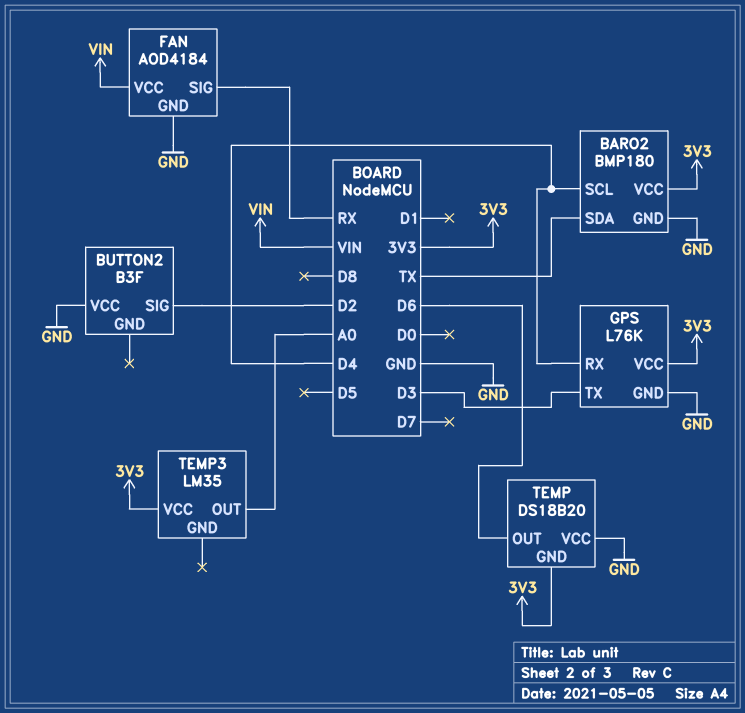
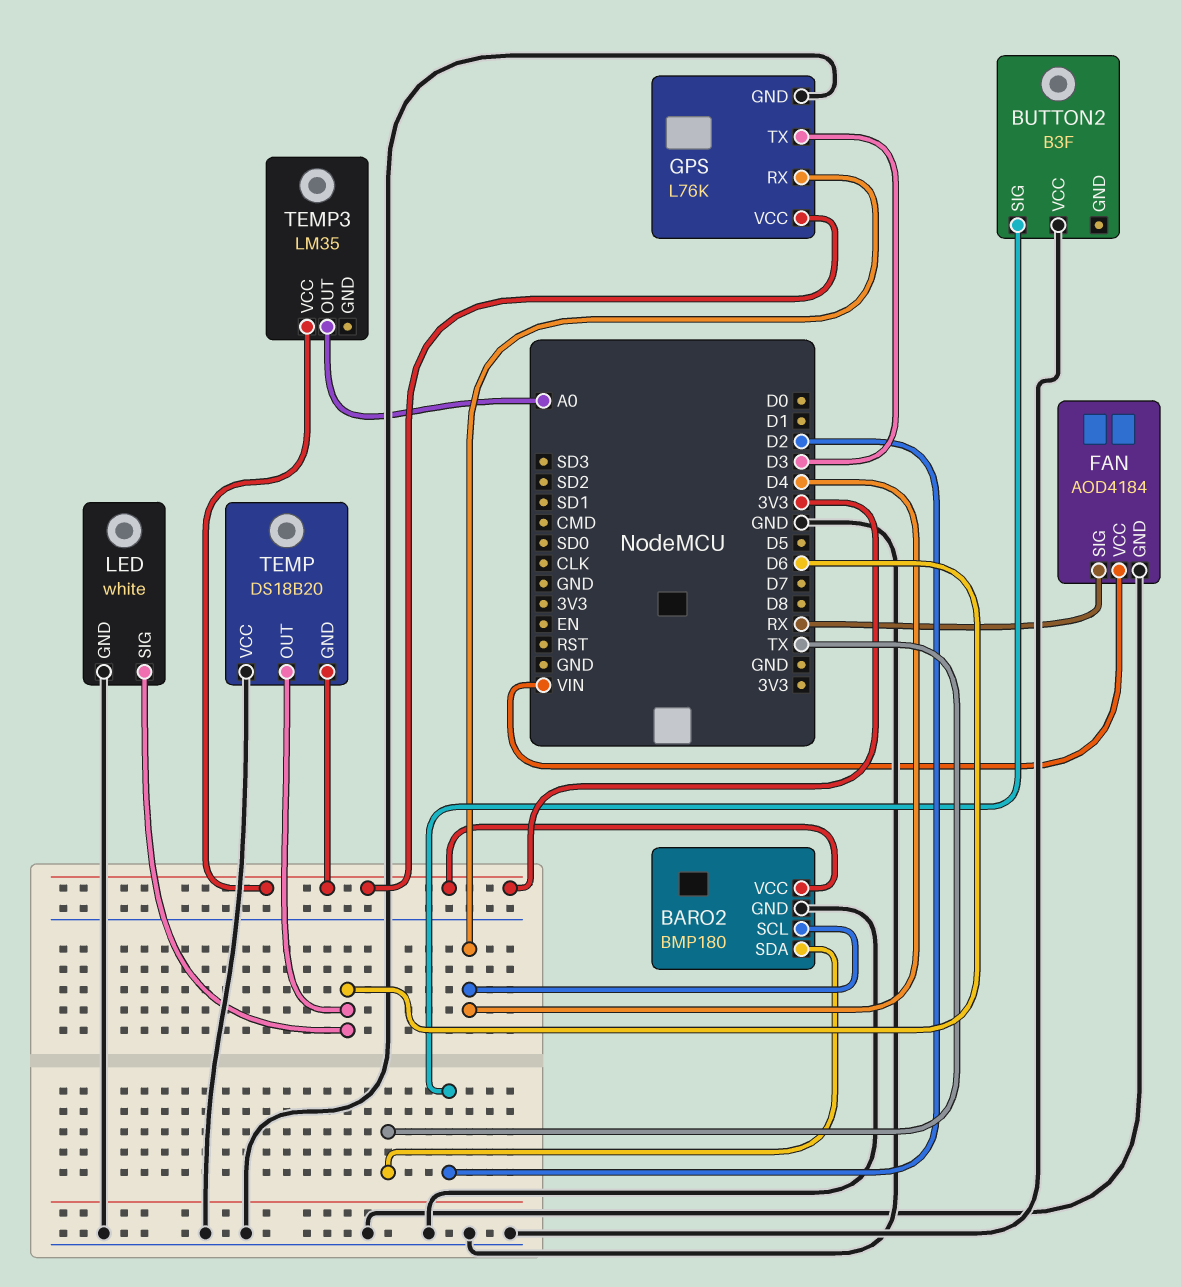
LED: none -> white
LED pin GND: none -> GND
LED pin SIG: none -> D6

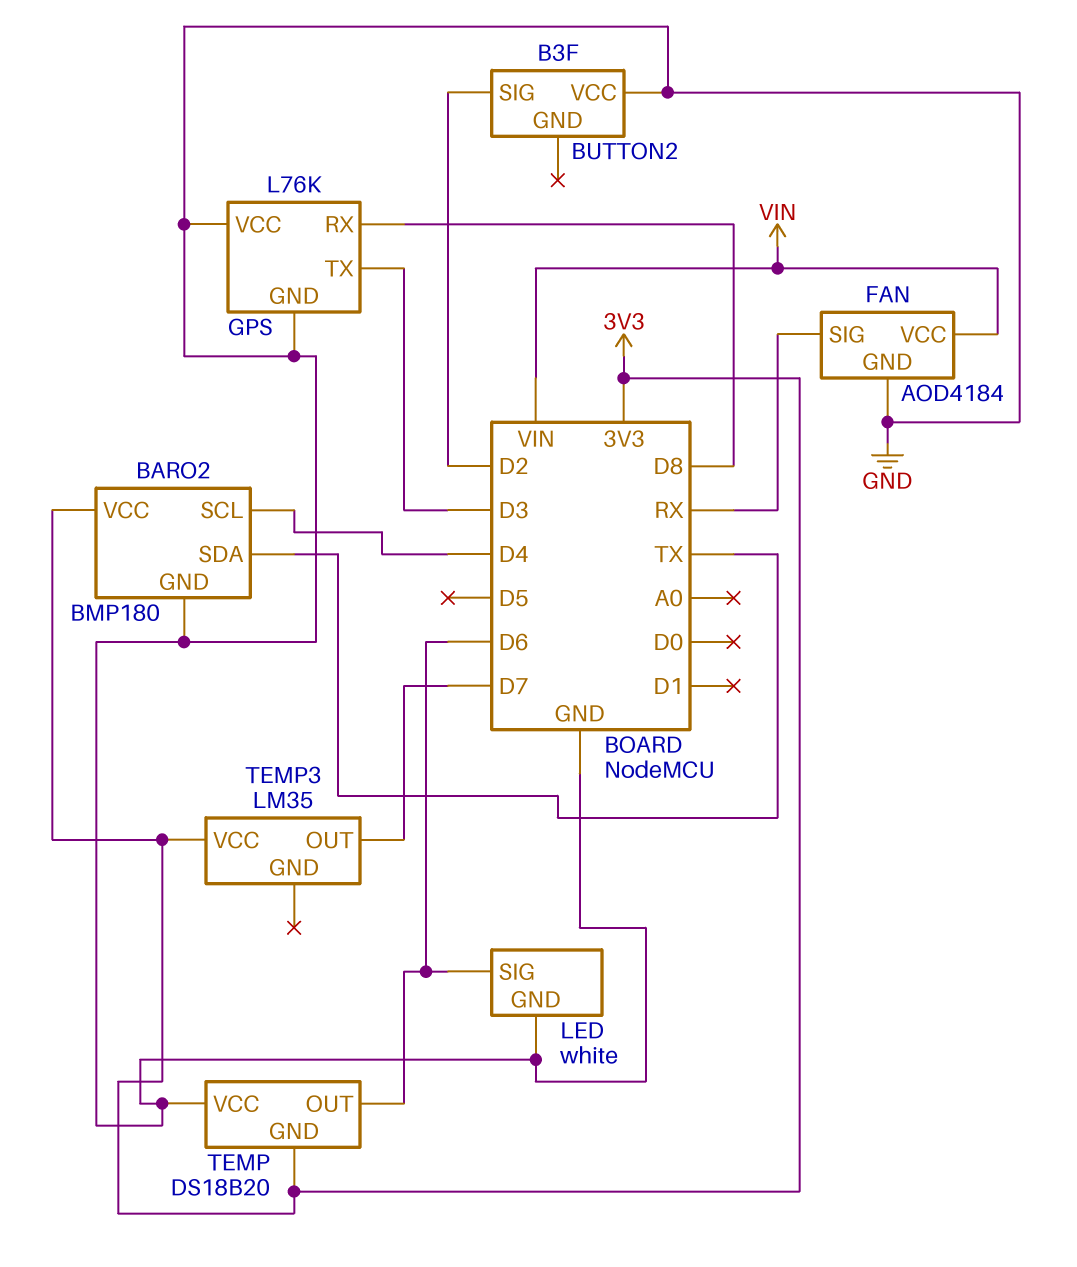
GPS pin RX: D4 -> D8
GPS pin VCC: 3V3 -> GND
TEMP3 pin OUT: A0 -> D7

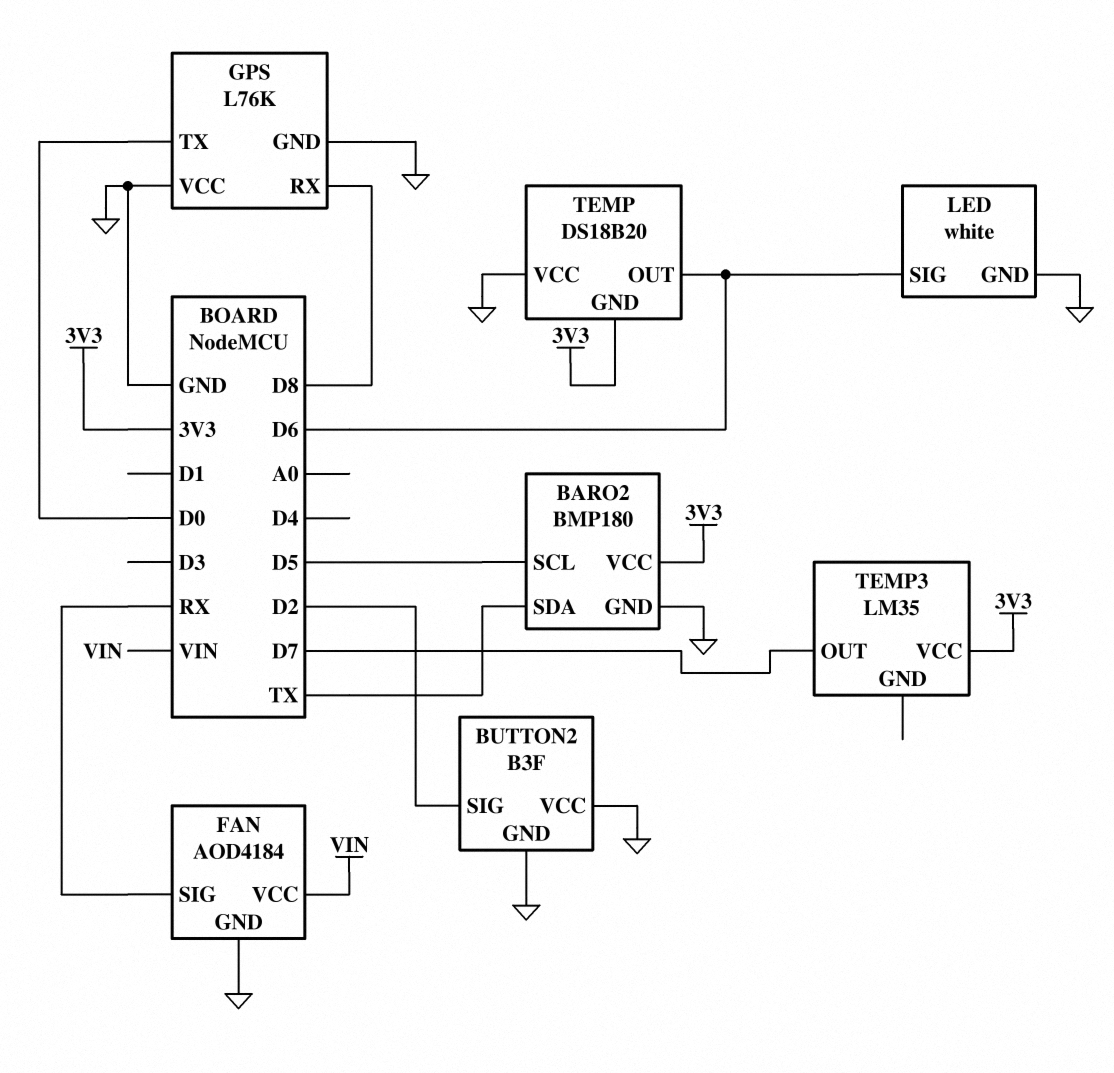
BARO2 pin SCL: D4 -> D5
BUTTON2 pin GND: none -> GND
GPS pin TX: D3 -> D0

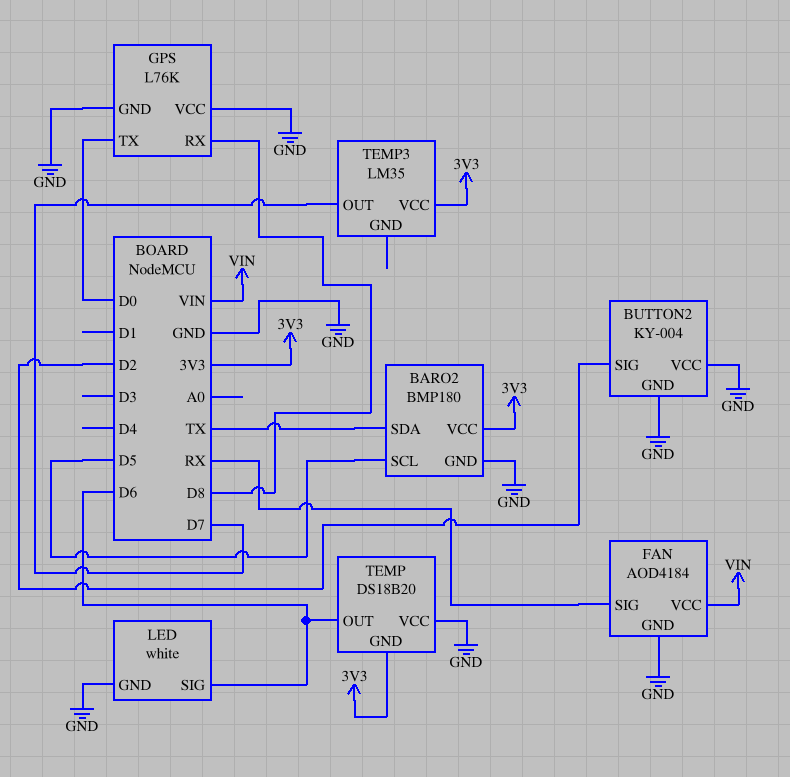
BUTTON2: B3F -> KY-004

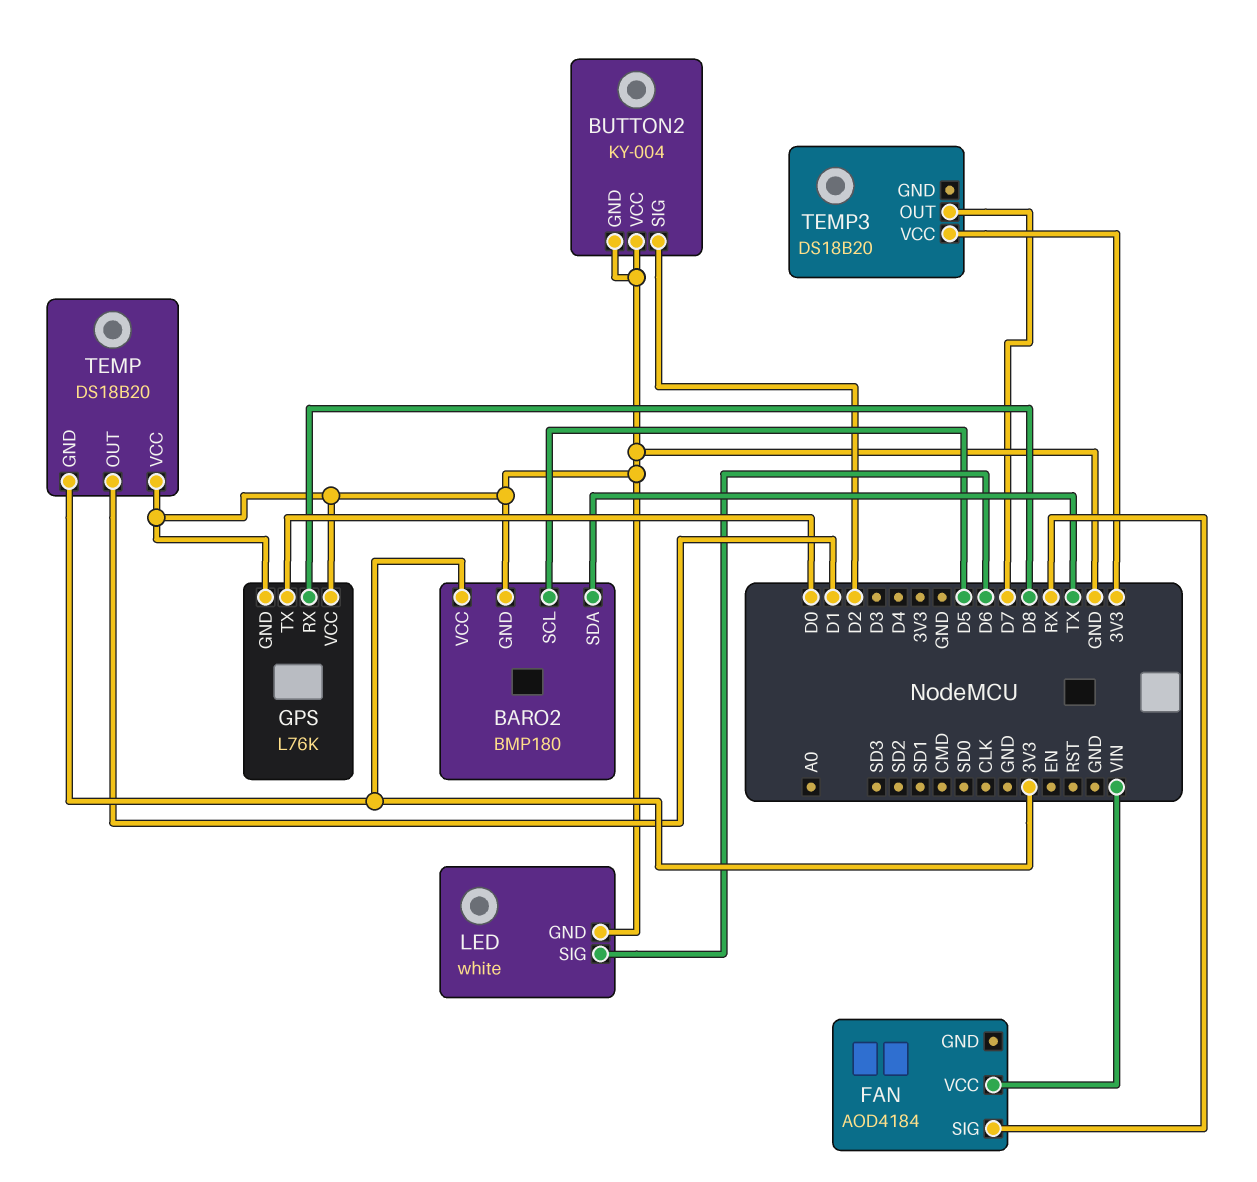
FAN pin GND: GND -> none
TEMP pin OUT: D6 -> D1
TEMP3: LM35 -> DS18B20

